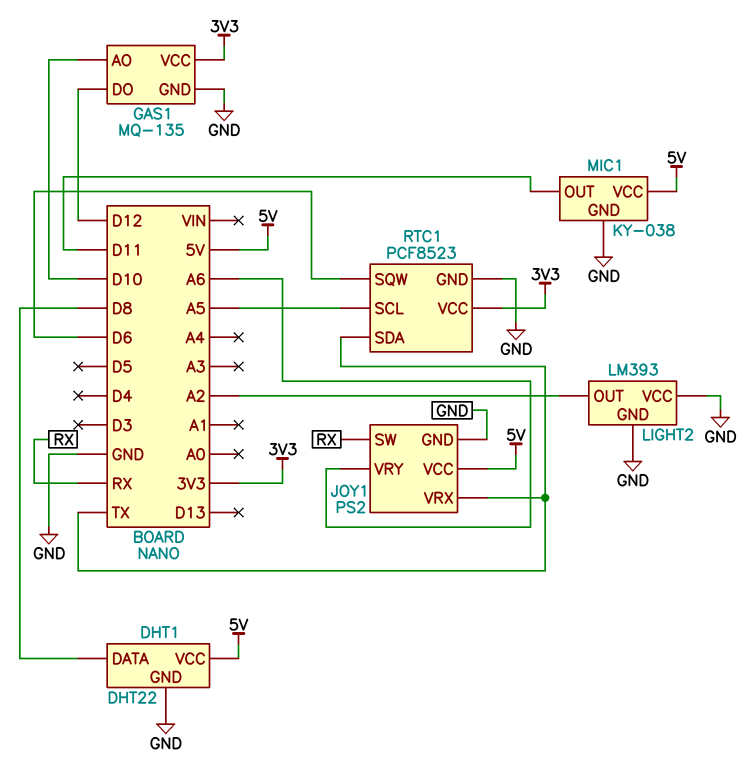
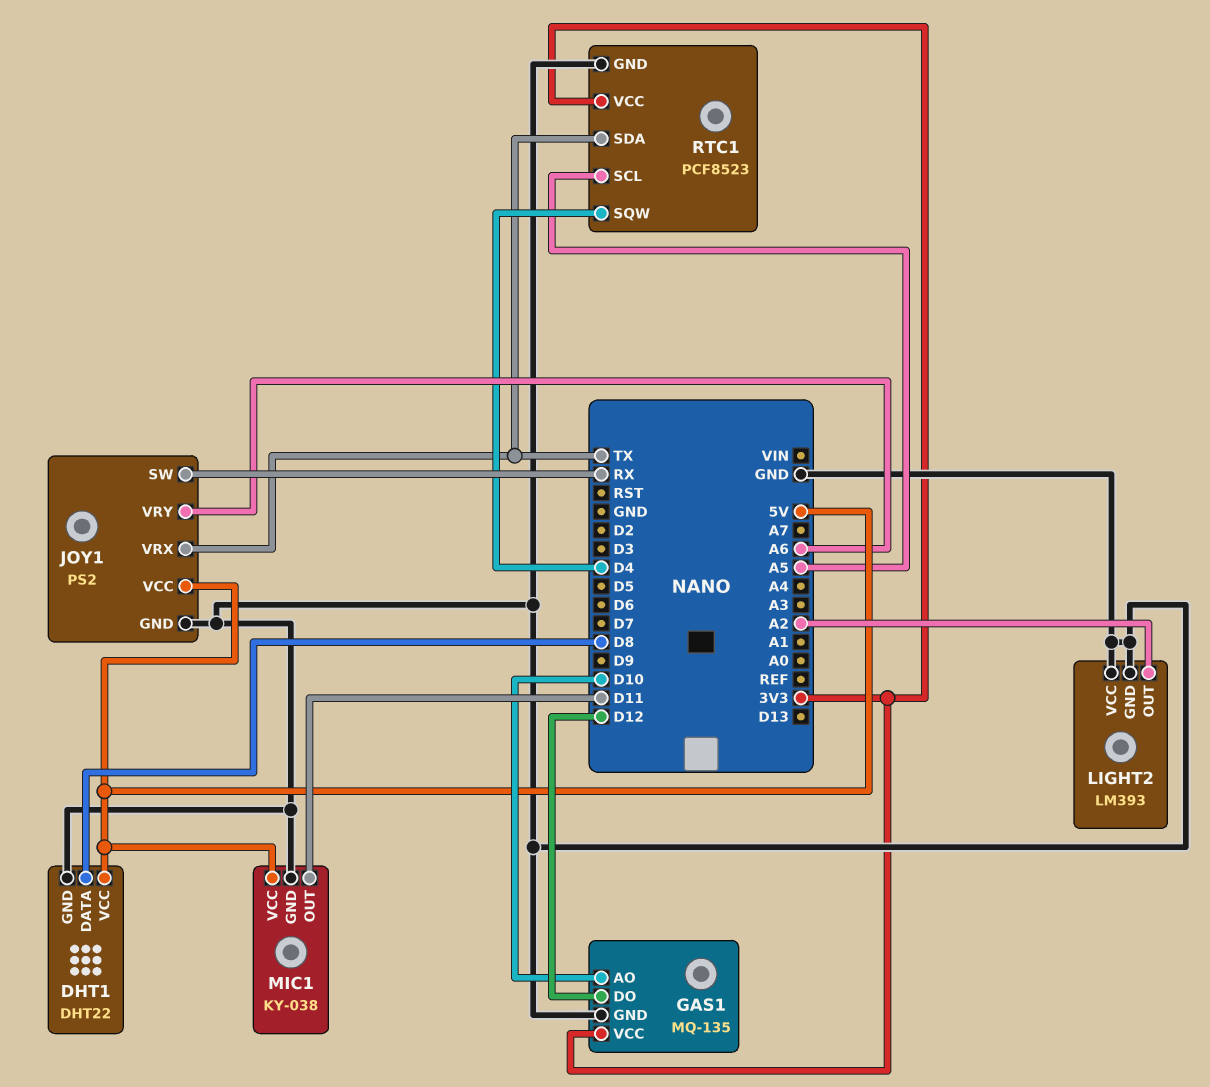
RTC1 pin SQW: D6 -> D4

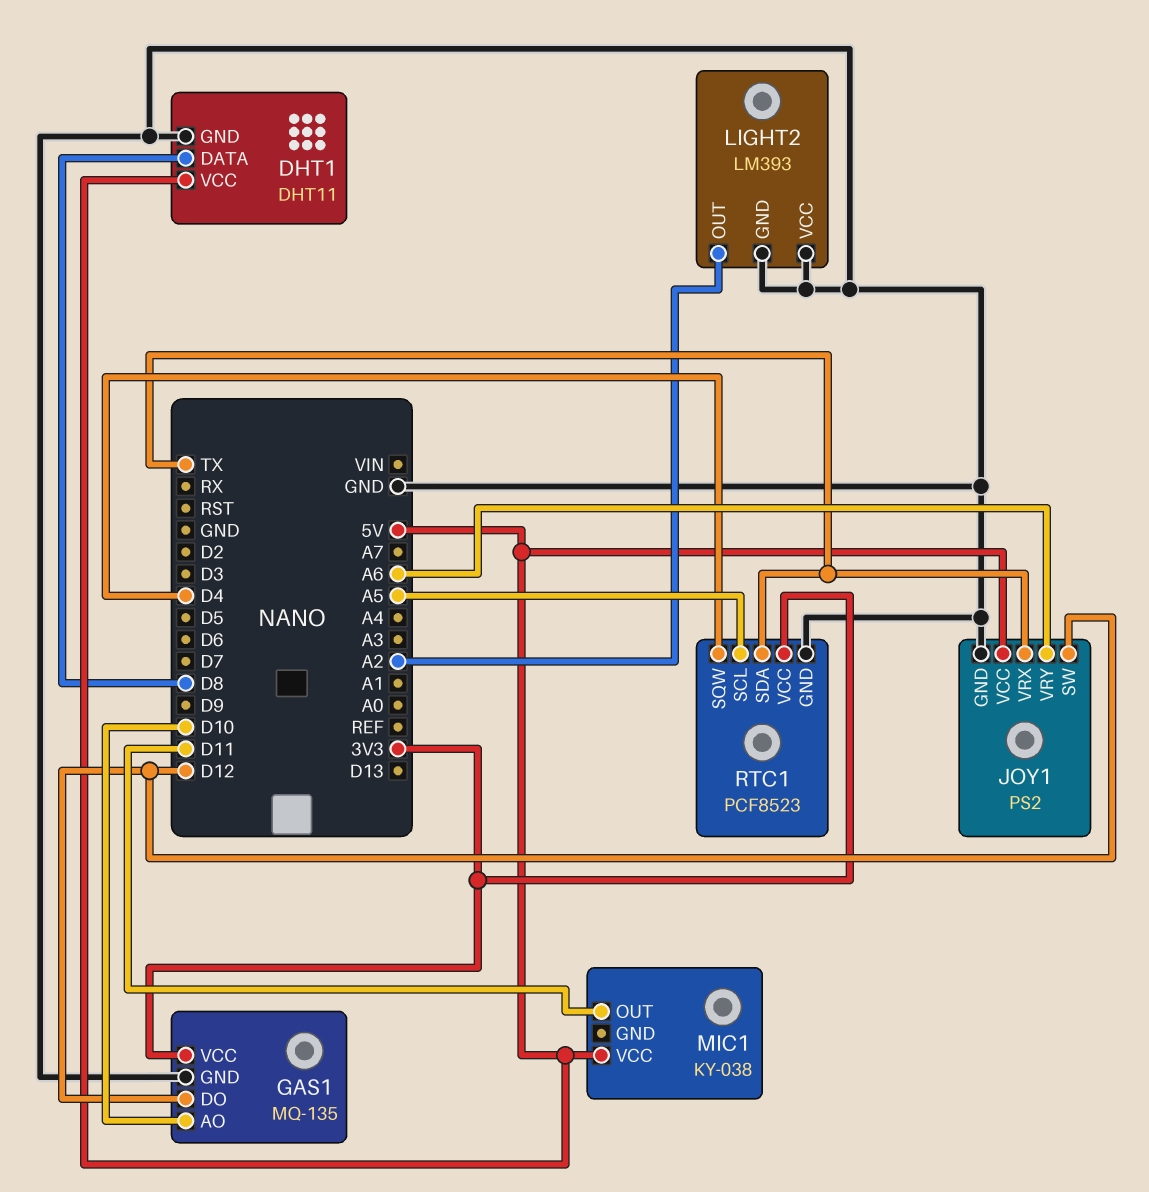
DHT1: DHT22 -> DHT11
JOY1 pin SW: RX -> D12
MIC1 pin GND: GND -> none

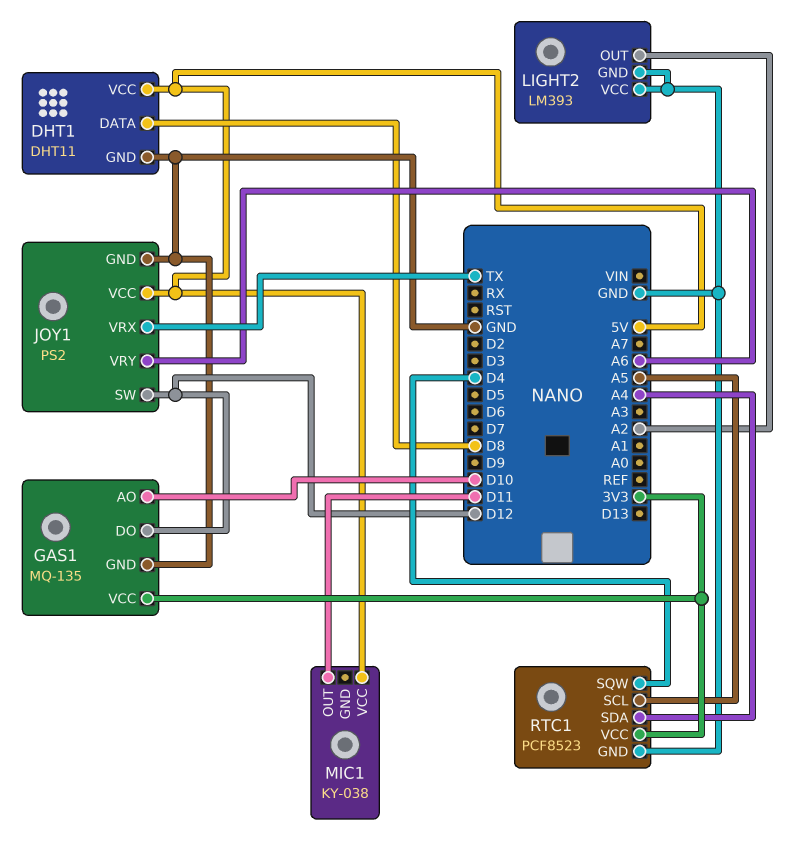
RTC1 pin SDA: TX -> A4

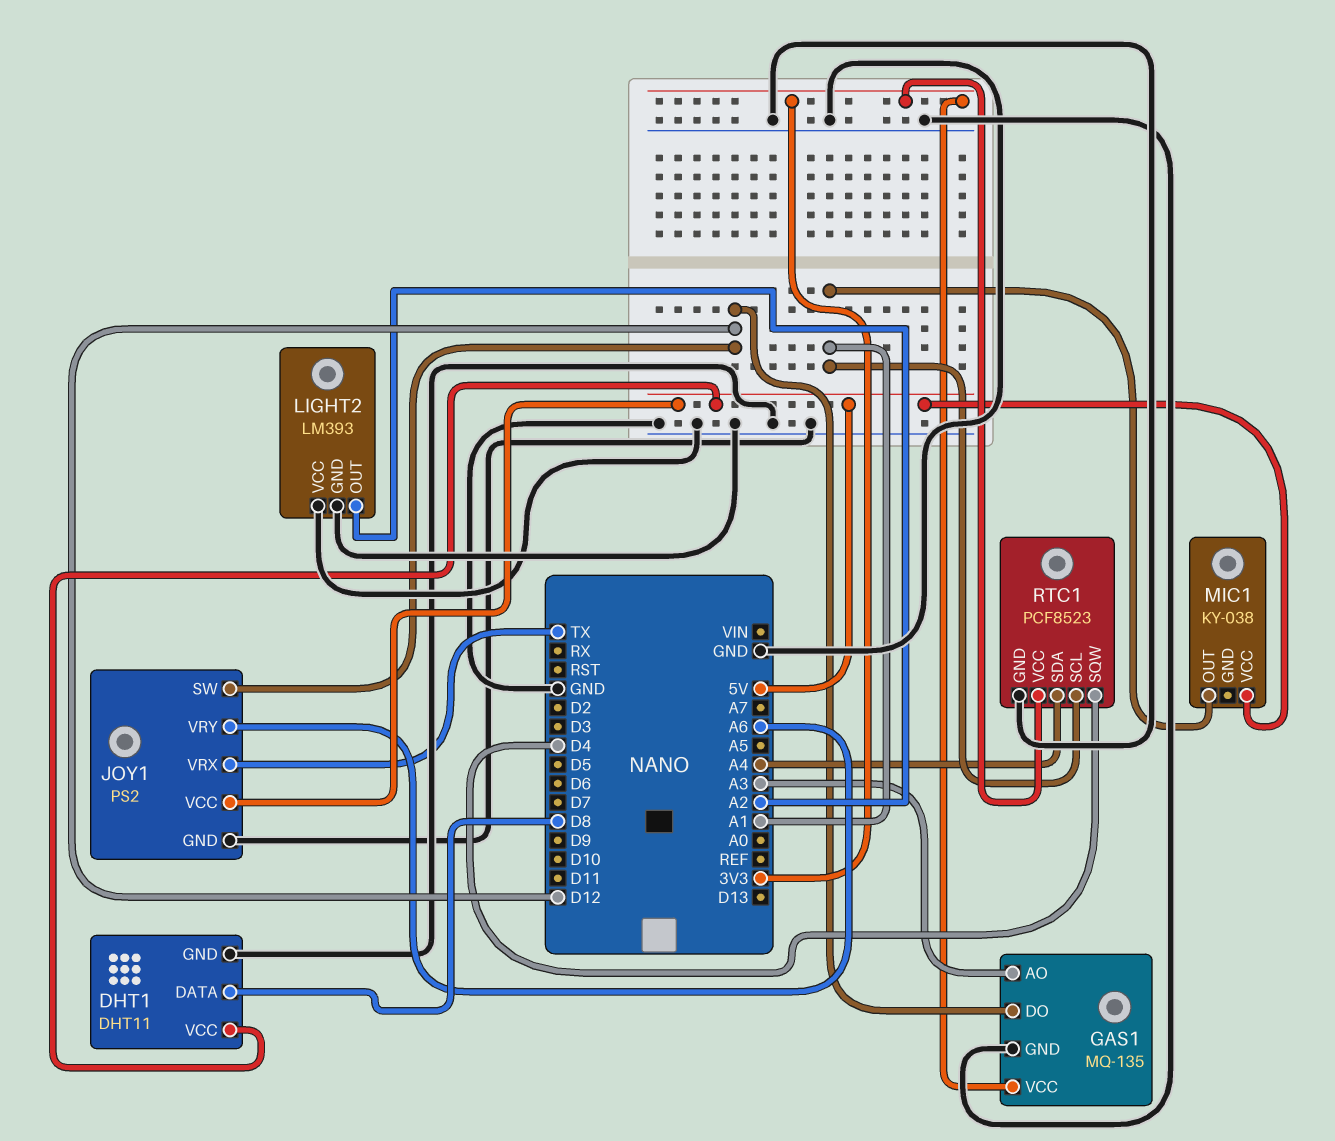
GAS1 pin AO: D10 -> A3
MIC1 pin OUT: D11 -> A1
RTC1 pin SCL: A5 -> A1

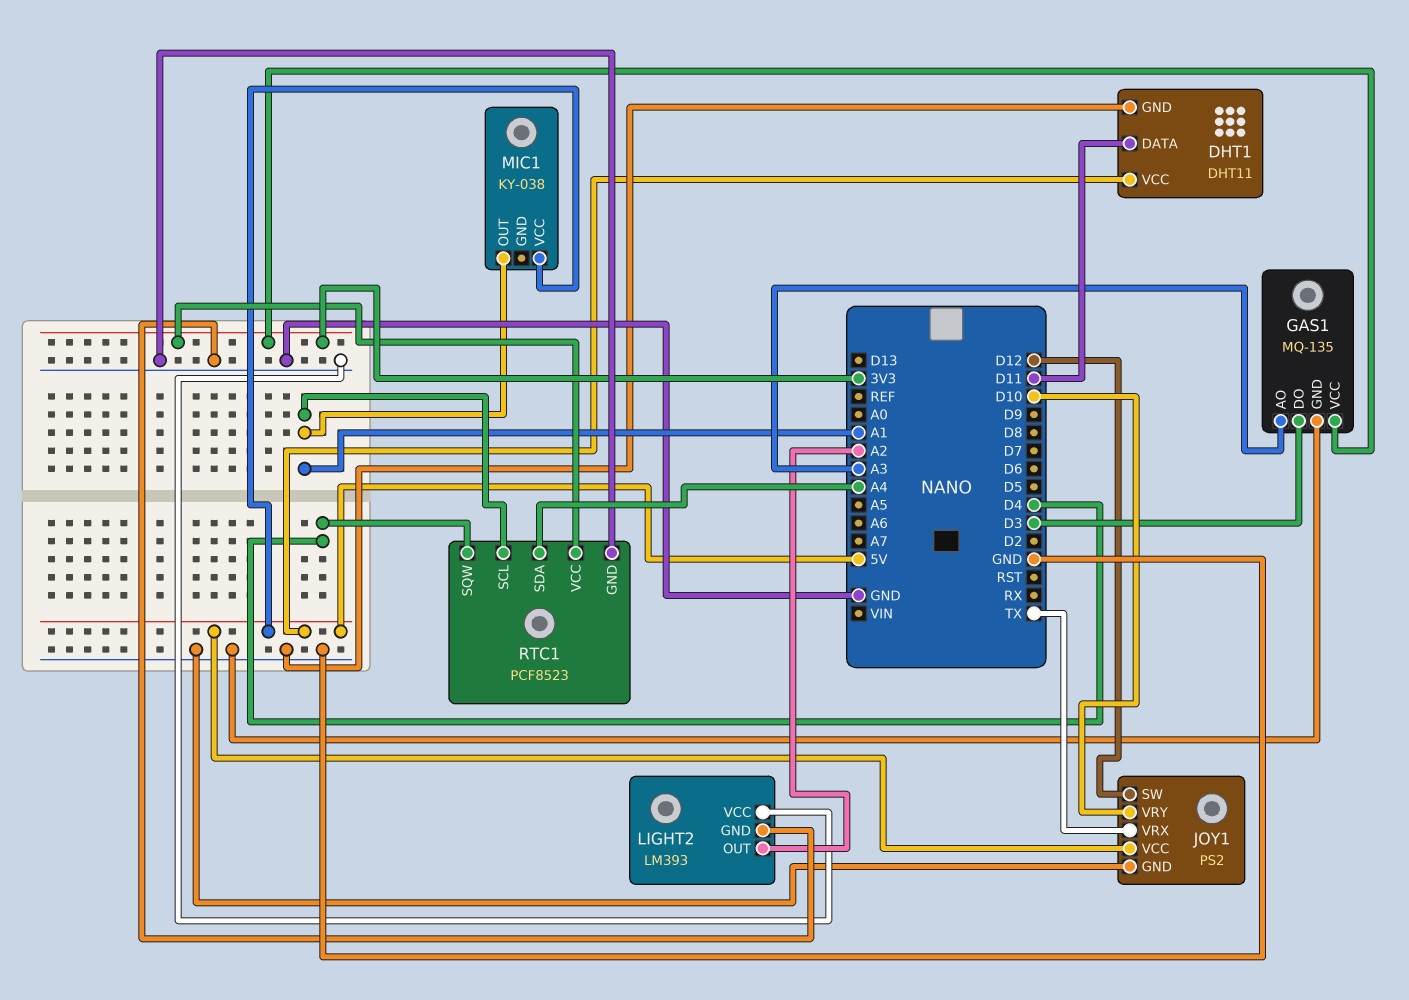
DHT1 pin DATA: D8 -> D11
GAS1 pin DO: D12 -> D3
JOY1 pin VRY: A6 -> D10

